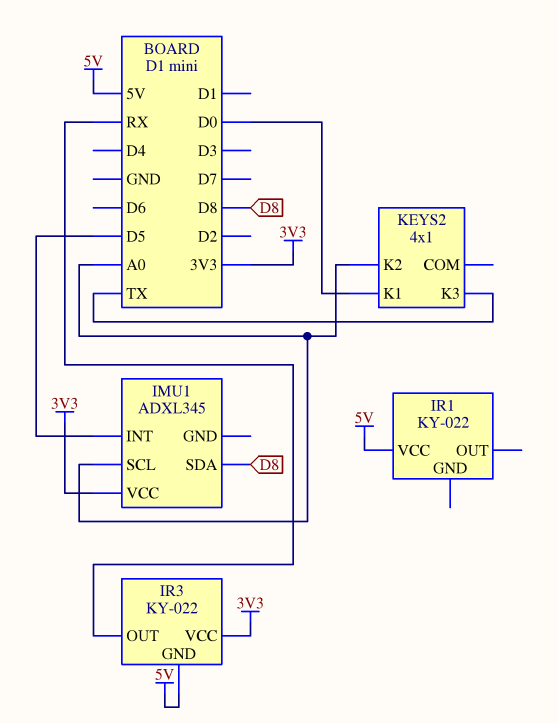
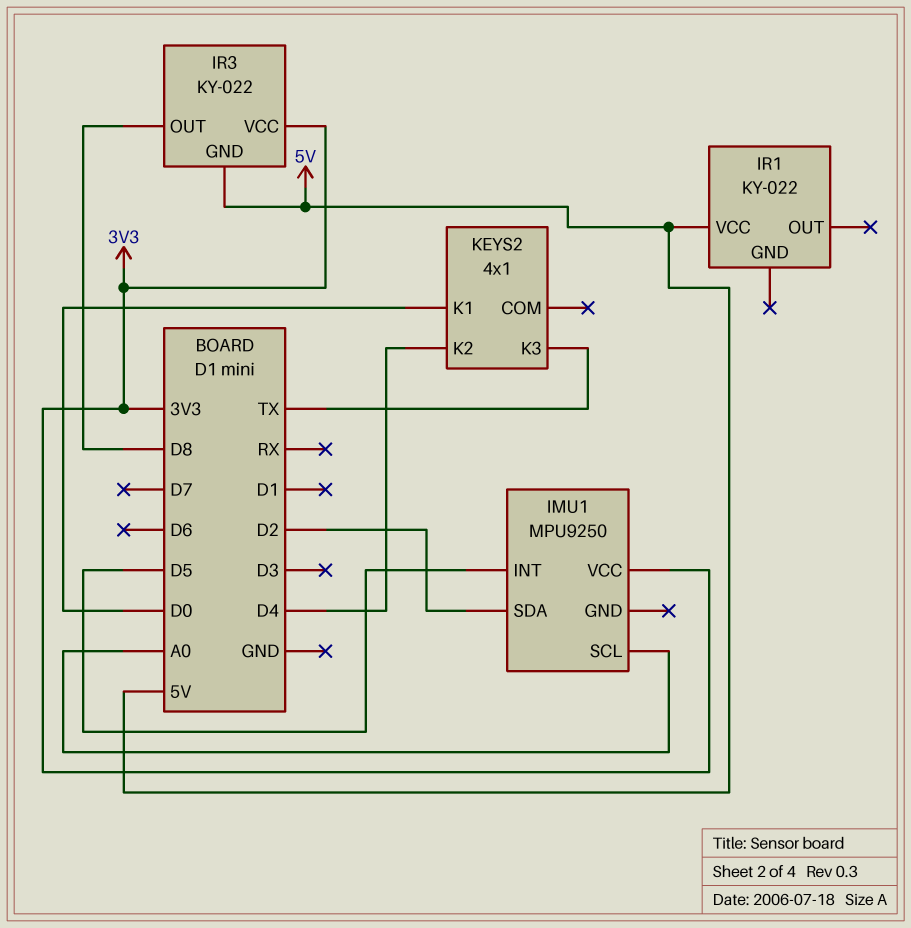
IMU1: ADXL345 -> MPU9250
IMU1 pin SDA: D8 -> D2
IR3 pin OUT: RX -> D8
KEYS2 pin K2: A0 -> D4

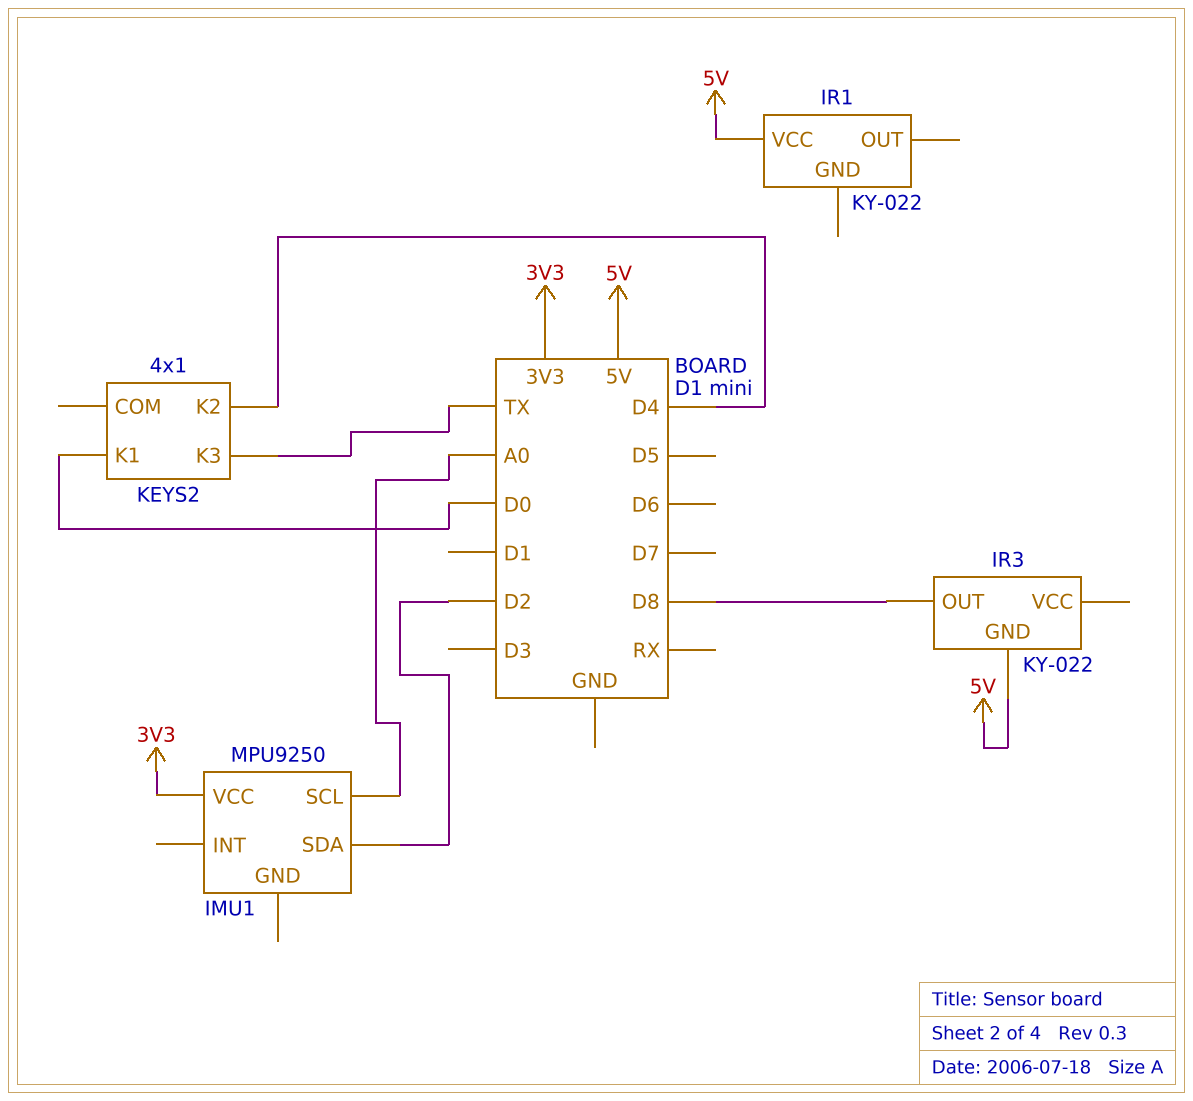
IMU1 pin INT: D5 -> none
IR3 pin VCC: 3V3 -> none

